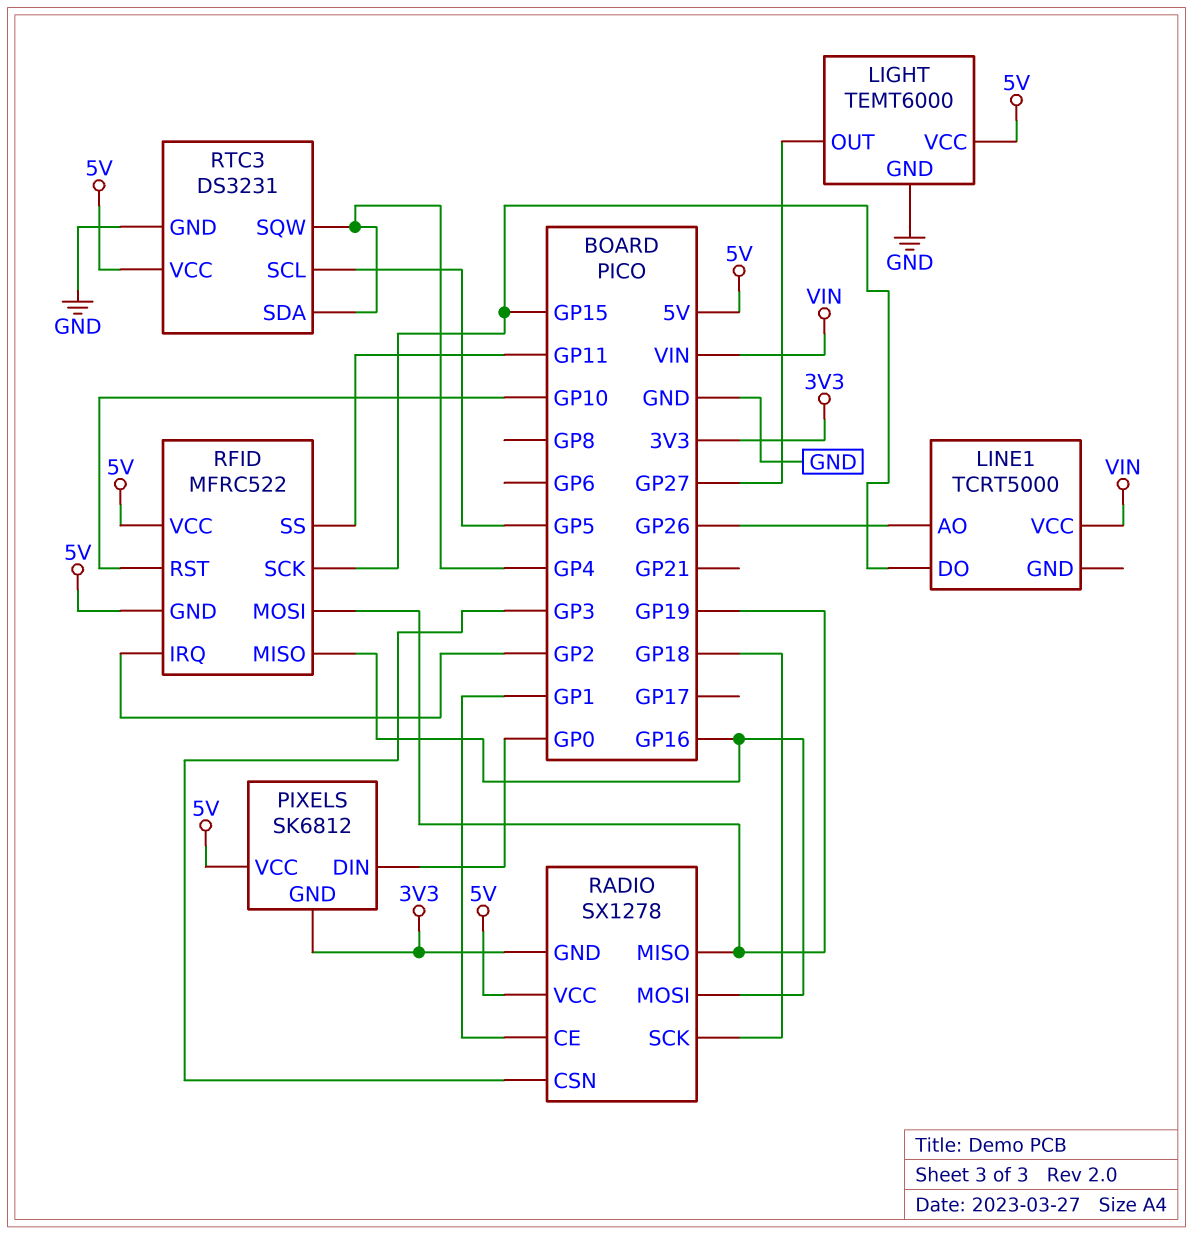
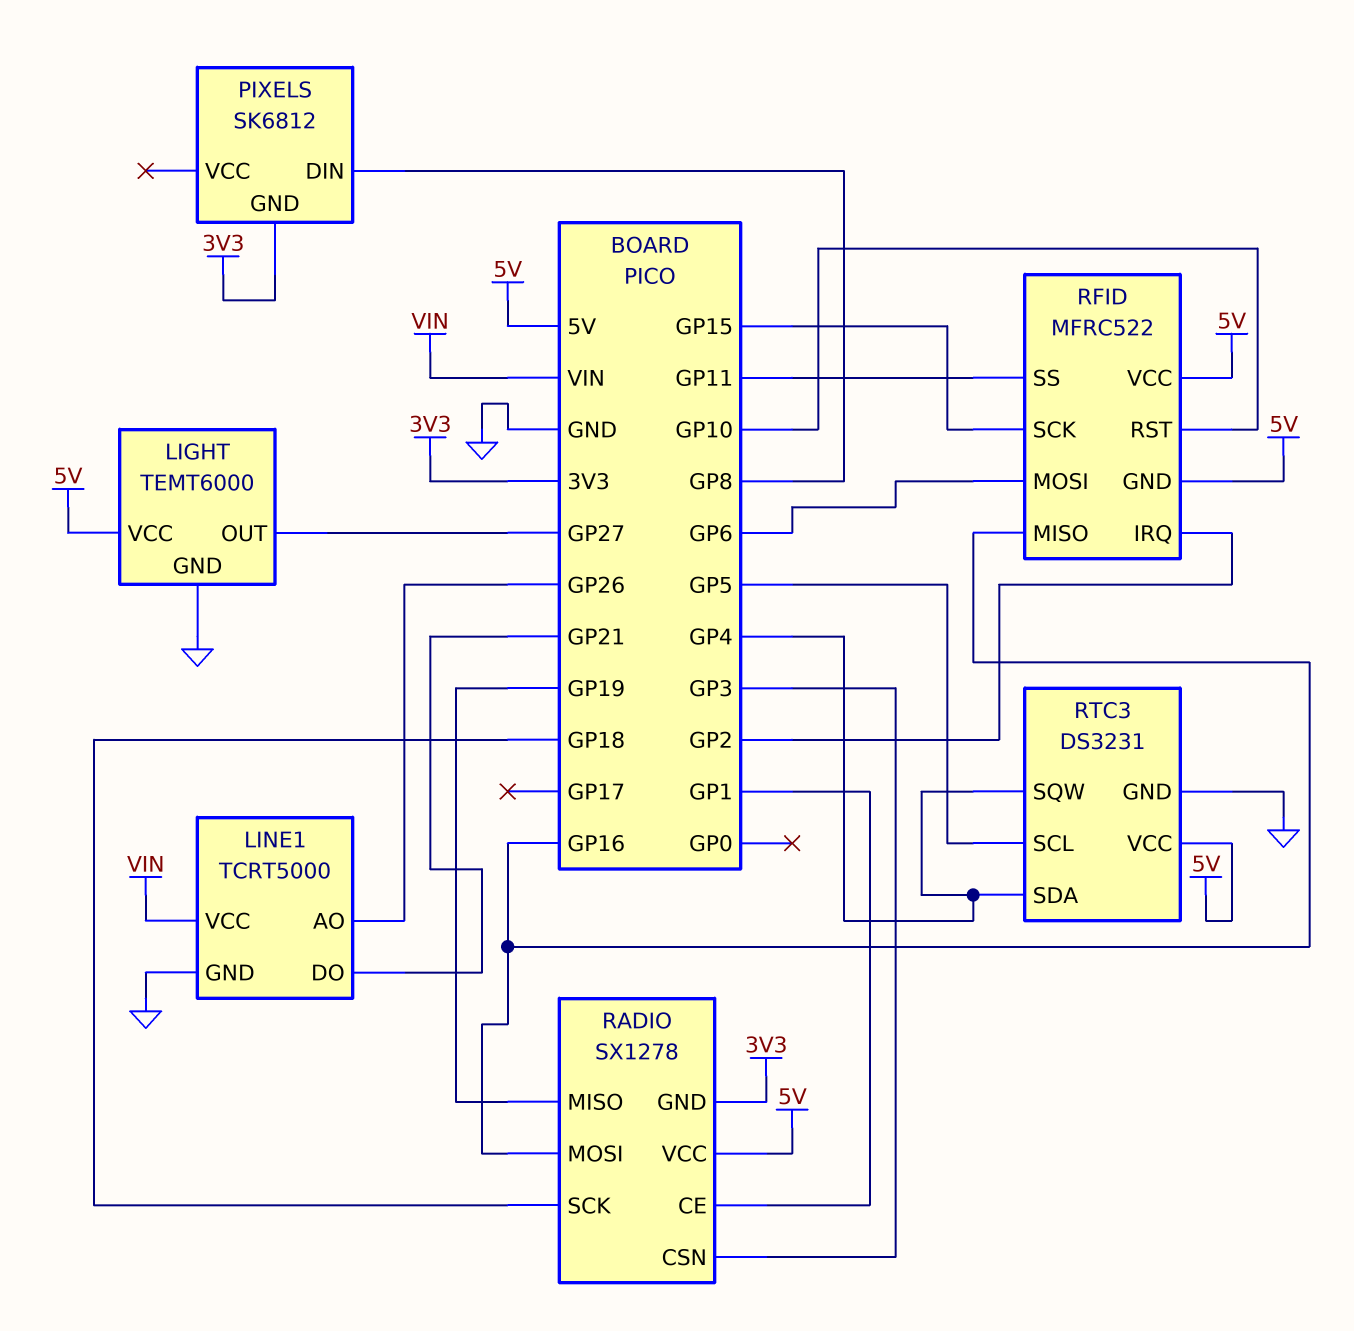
LINE1 pin DO: GP15 -> GP21
LINE1 pin GND: none -> GND
PIXELS pin DIN: GP0 -> GP8
PIXELS pin VCC: 5V -> none
RFID pin MOSI: GP19 -> GP6

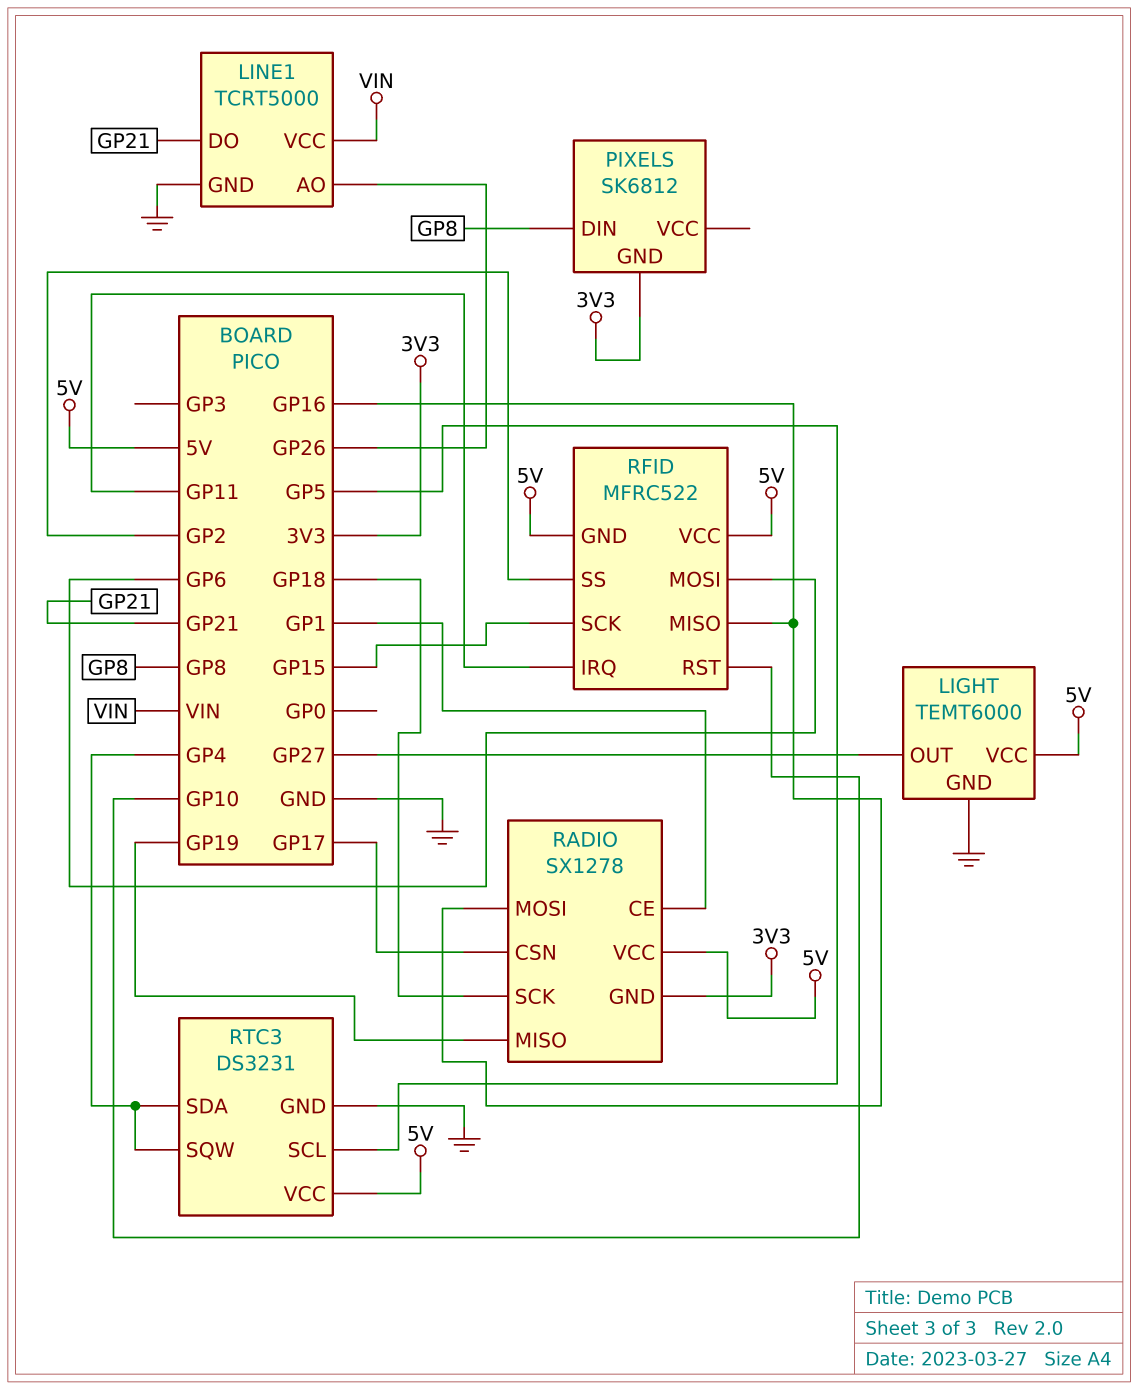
RADIO pin CSN: GP3 -> GP17
RFID pin IRQ: GP2 -> GP11
RFID pin SS: GP11 -> GP2

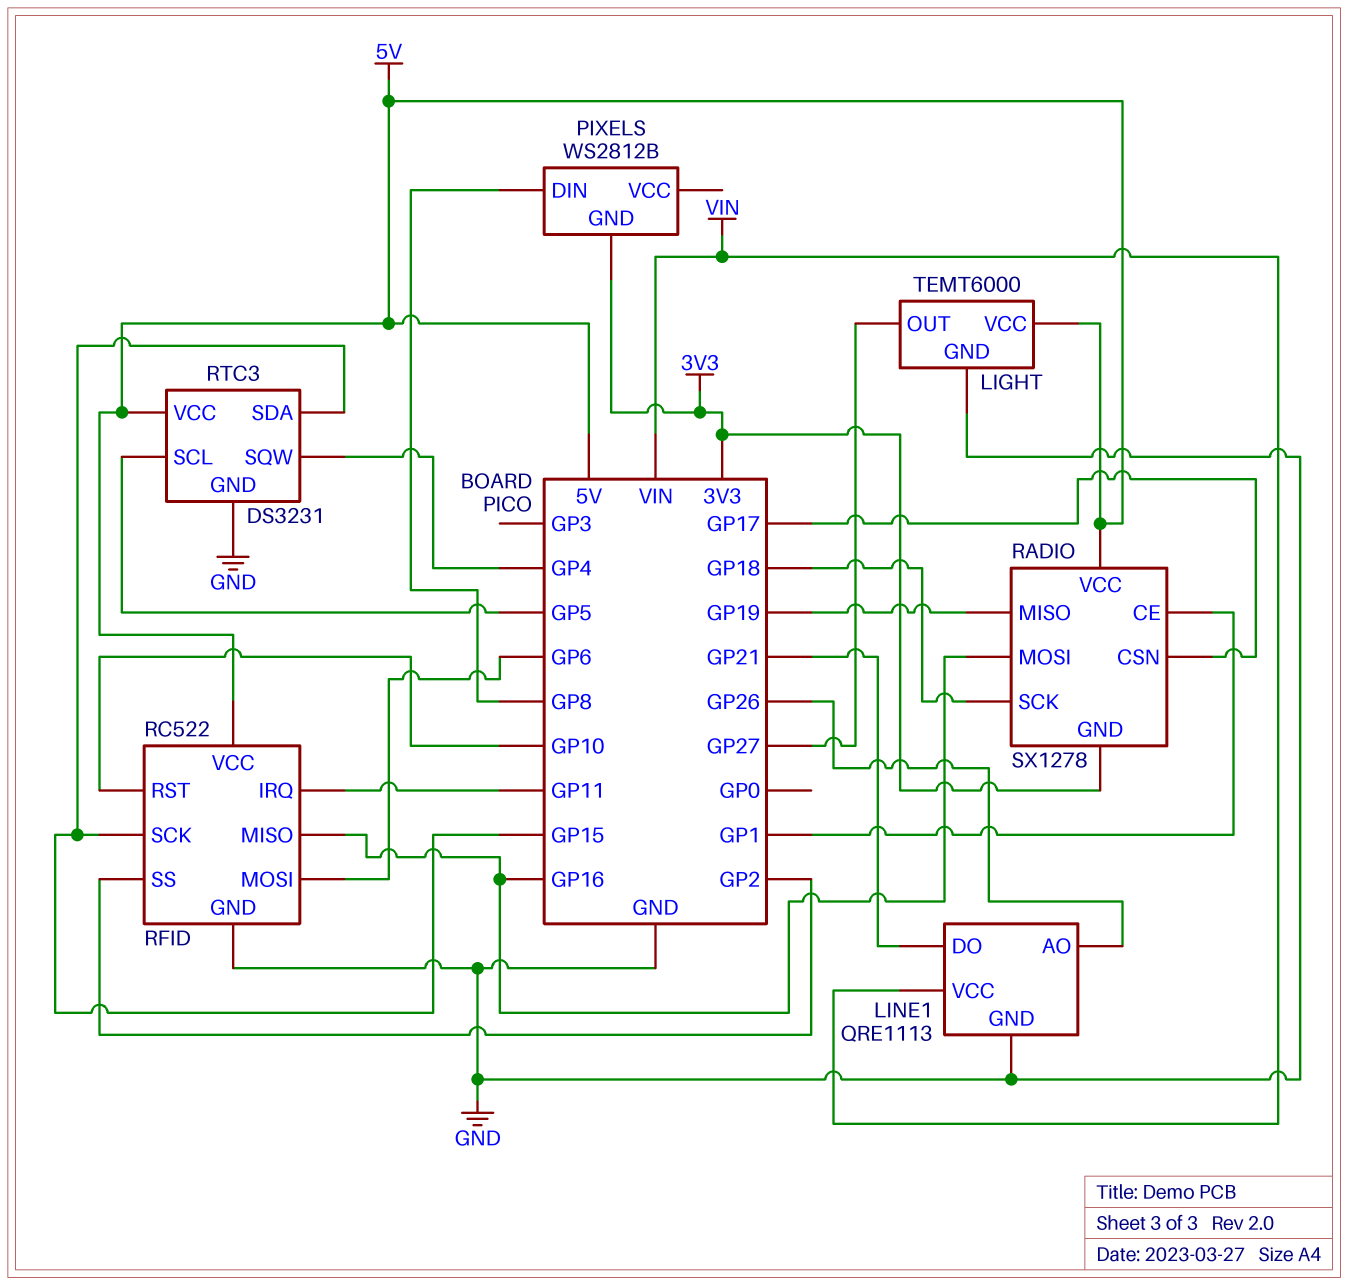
LINE1: TCRT5000 -> QRE1113
PIXELS: SK6812 -> WS2812B
RFID: MFRC522 -> RC522
RFID pin GND: 5V -> GND
RTC3 pin SDA: GP4 -> GP15

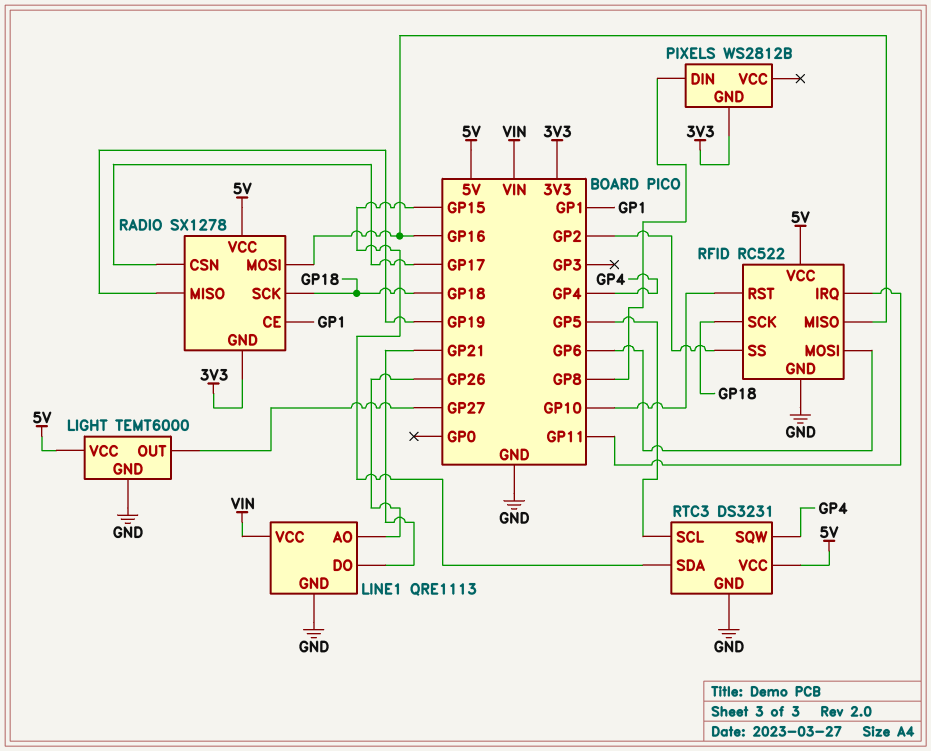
RFID pin SCK: GP15 -> GP18

